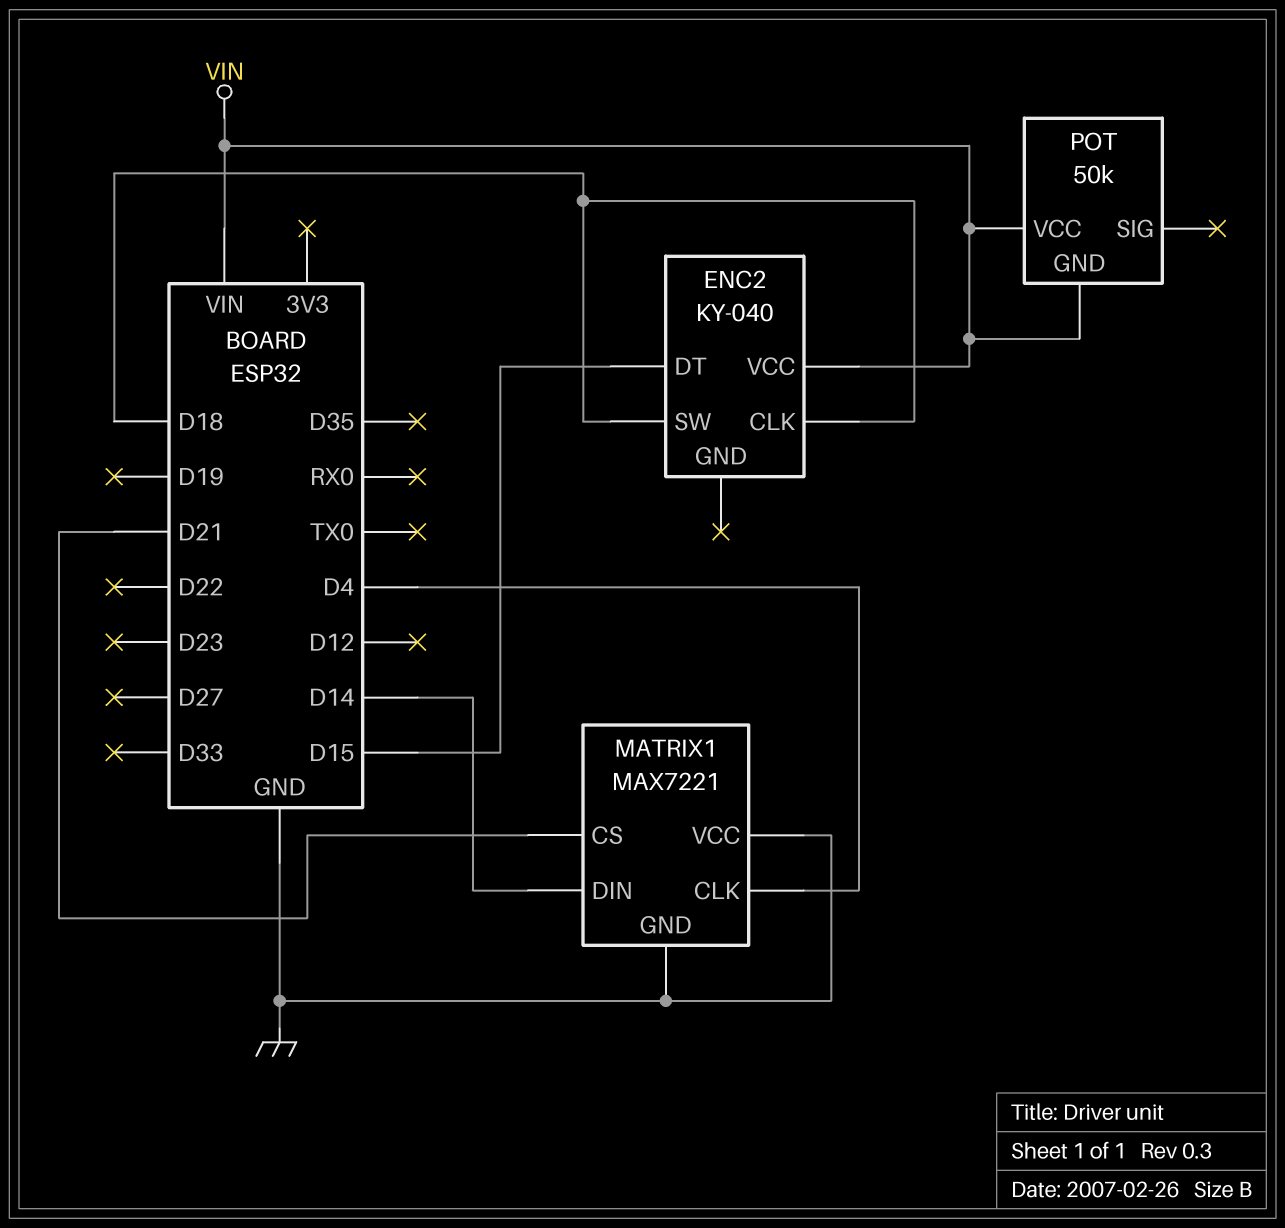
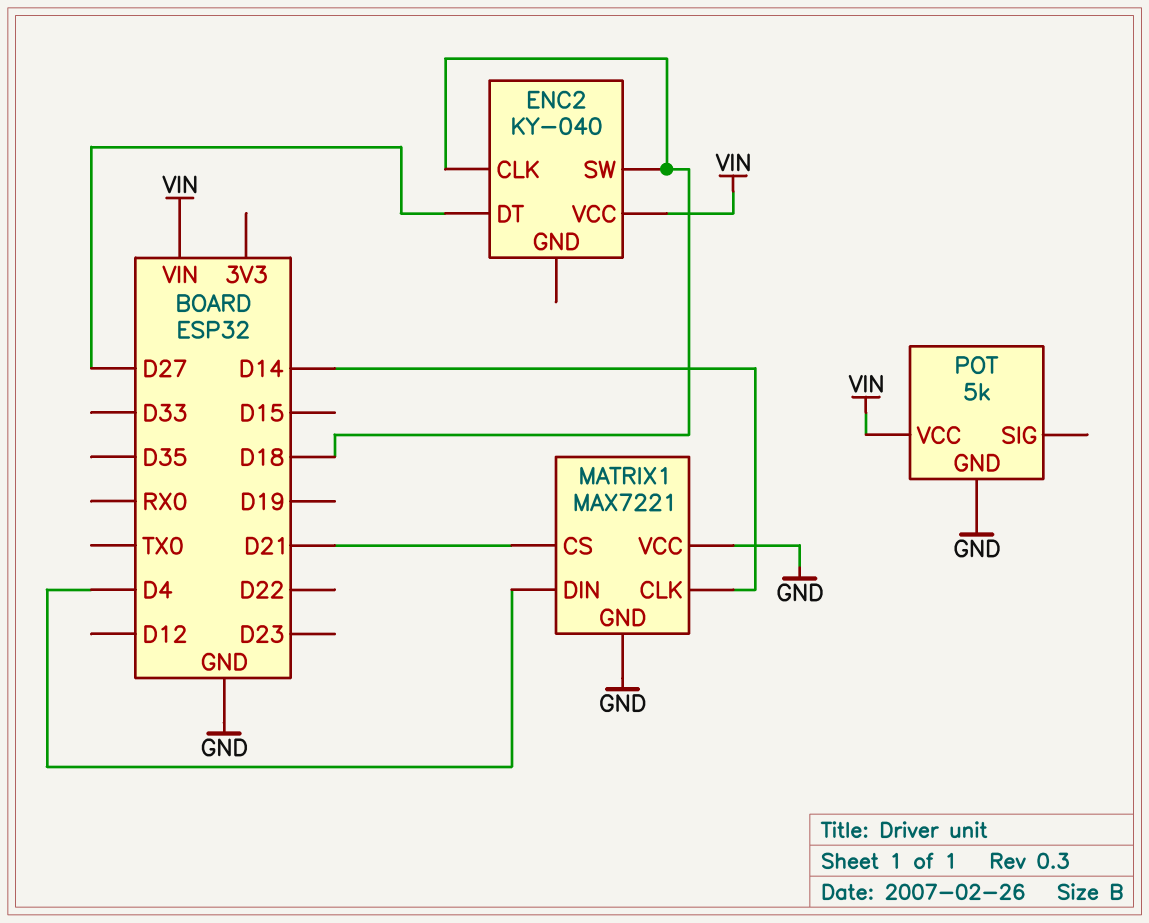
ENC2 pin DT: D15 -> D27
MATRIX1 pin CLK: D4 -> D14
MATRIX1 pin DIN: D14 -> D4
POT: 50k -> 5k
POT pin GND: VIN -> GND

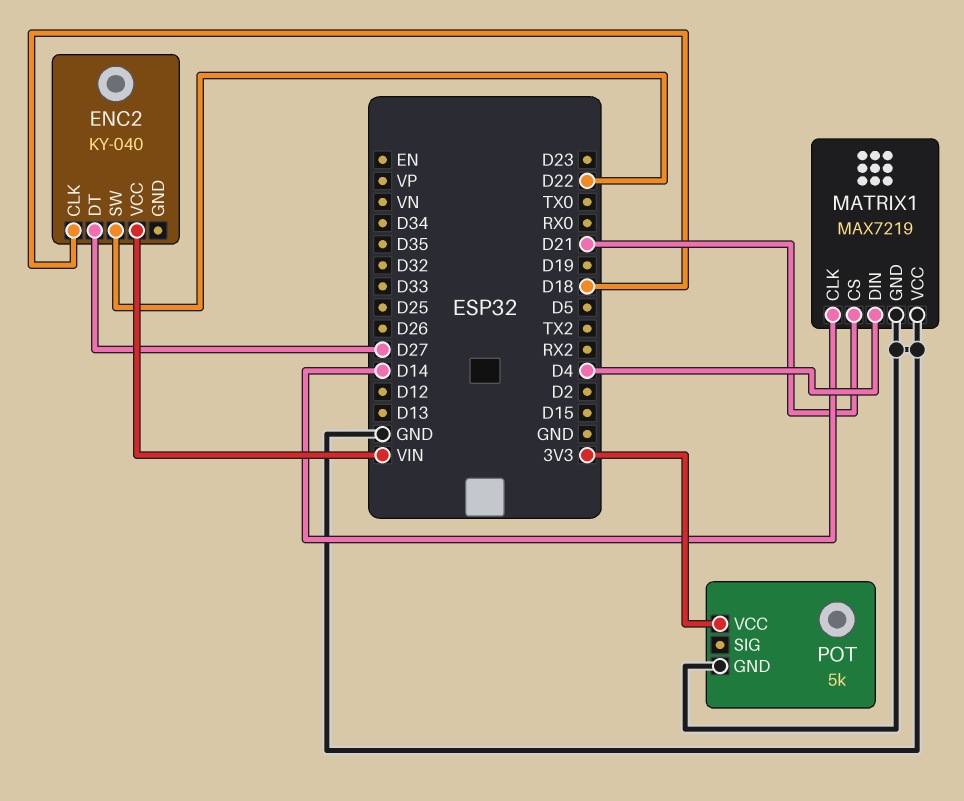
ENC2 pin SW: D18 -> D22
MATRIX1: MAX7221 -> MAX7219
POT pin VCC: VIN -> 3V3

